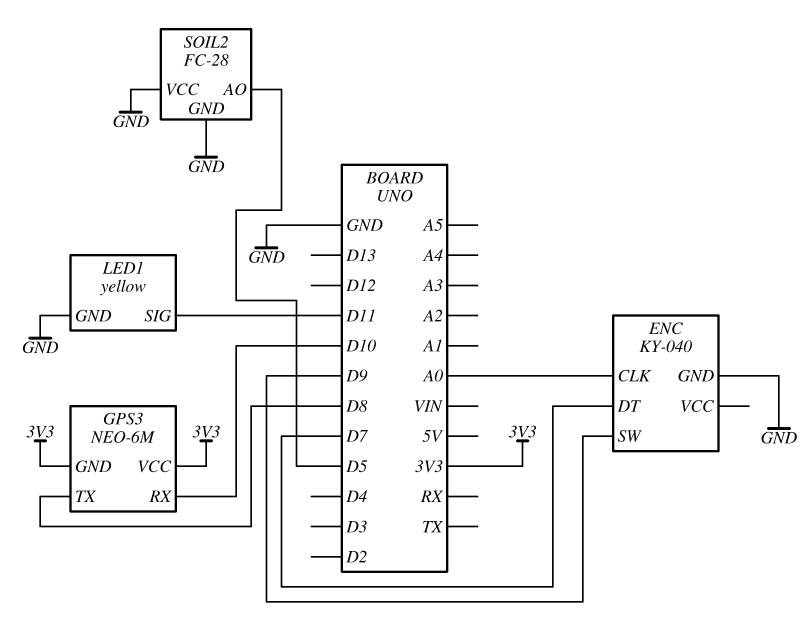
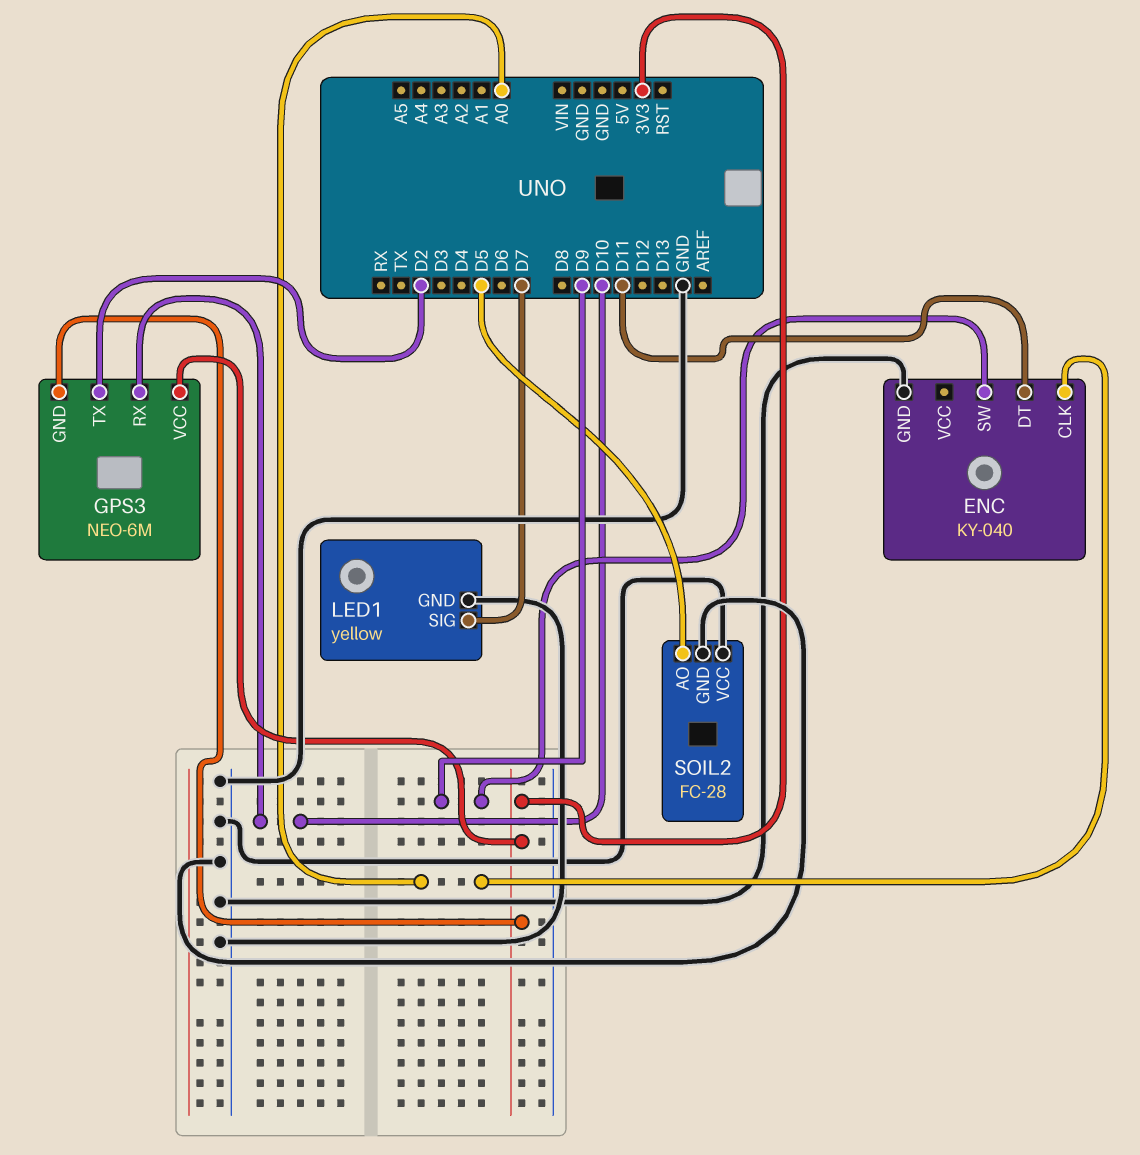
ENC pin DT: D7 -> D11
GPS3 pin TX: D8 -> D2
LED1 pin SIG: D11 -> D7

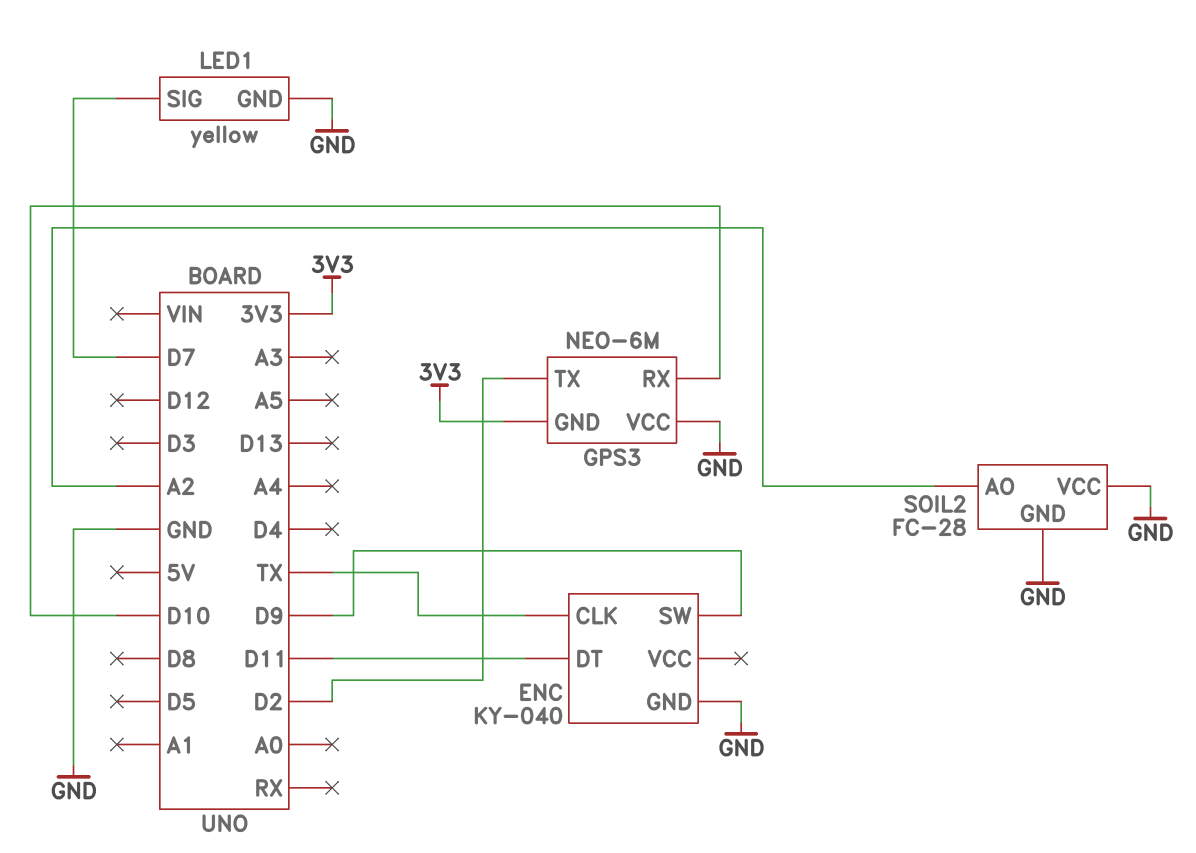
ENC pin CLK: A0 -> TX
GPS3 pin VCC: 3V3 -> GND
SOIL2 pin AO: D5 -> A2

